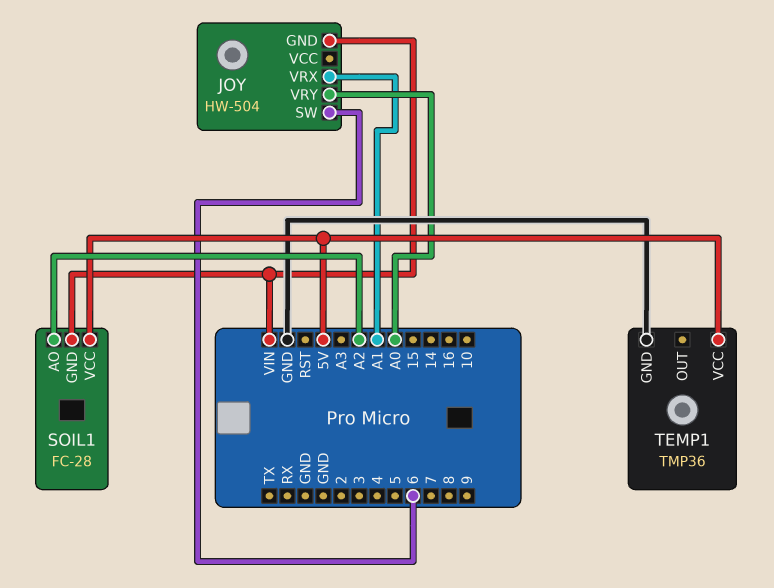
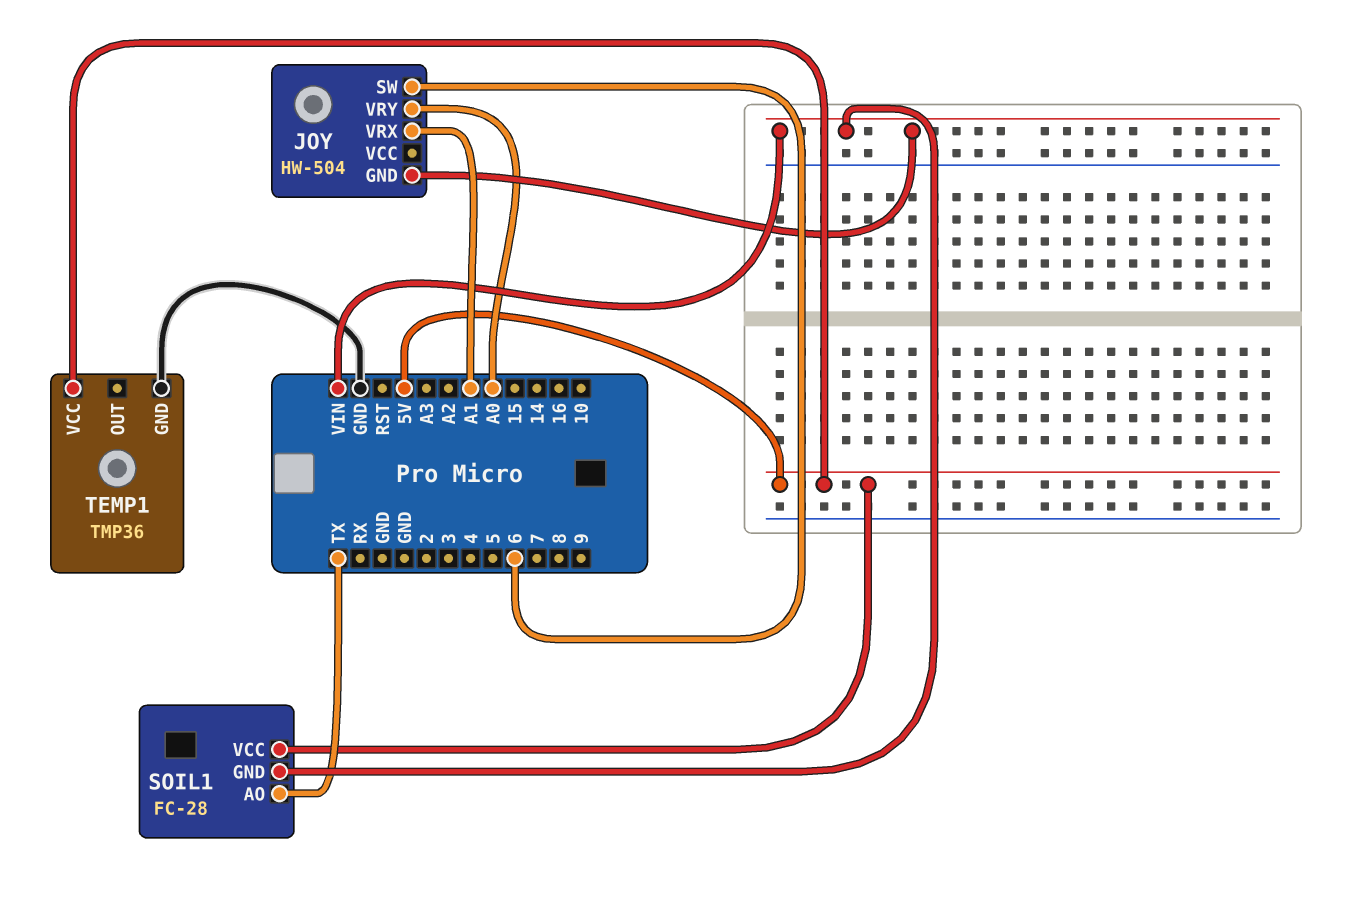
SOIL1 pin AO: A2 -> TX

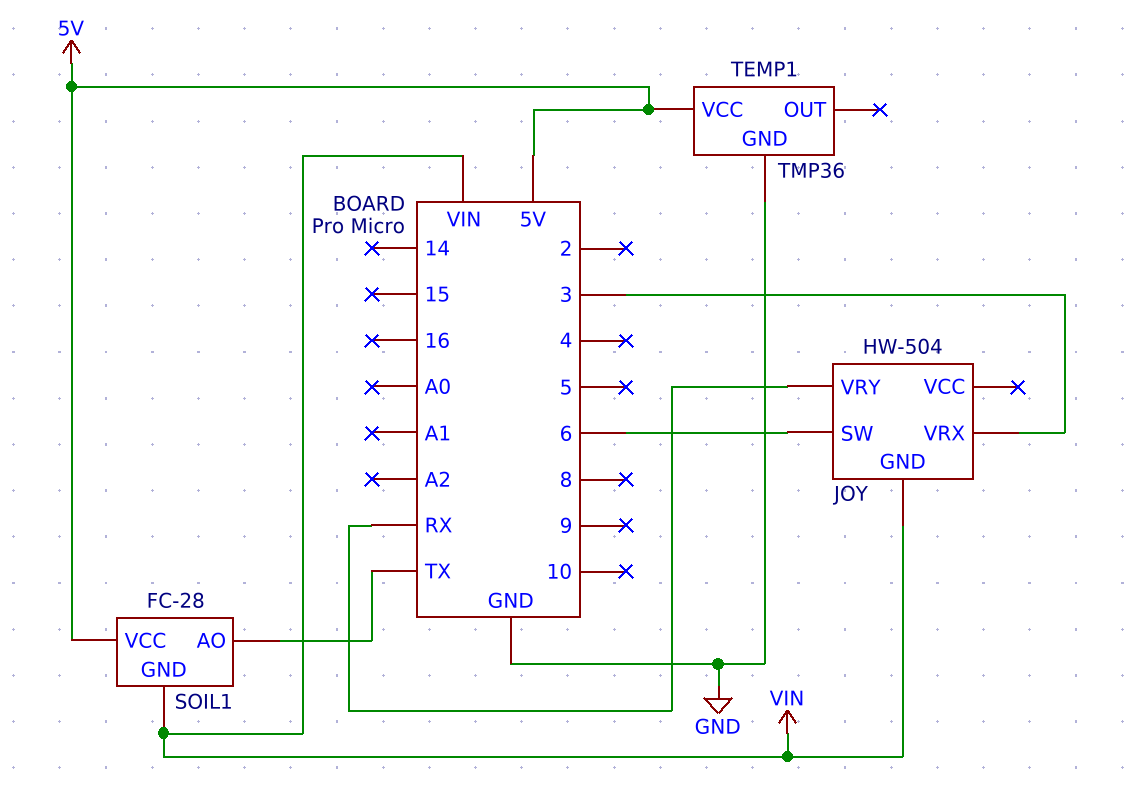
JOY pin VRX: A1 -> 3
JOY pin VRY: A0 -> RX

